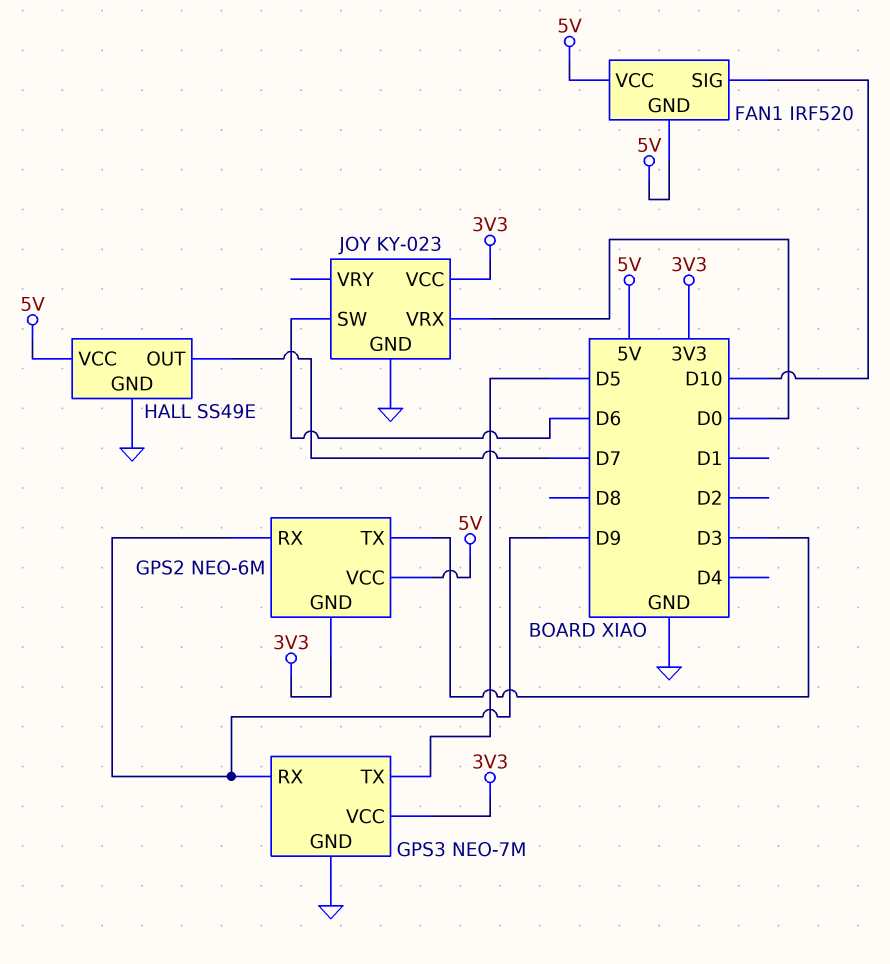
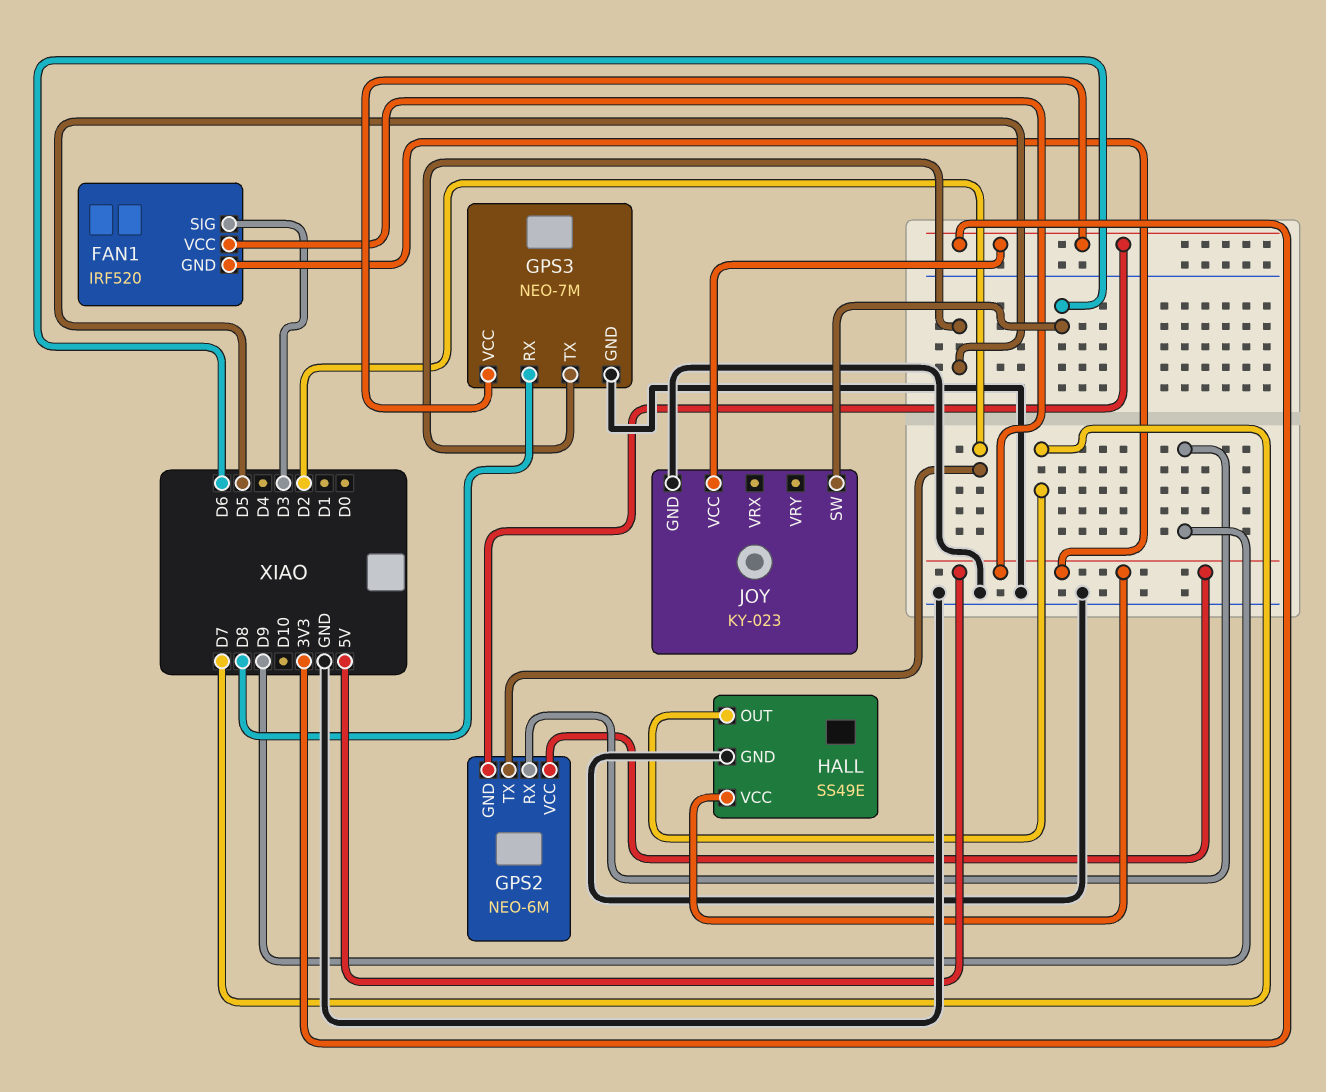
FAN1 pin SIG: D10 -> D3
GPS2 pin TX: D3 -> D2
GPS3 pin RX: D9 -> D8
JOY pin VRX: D0 -> none

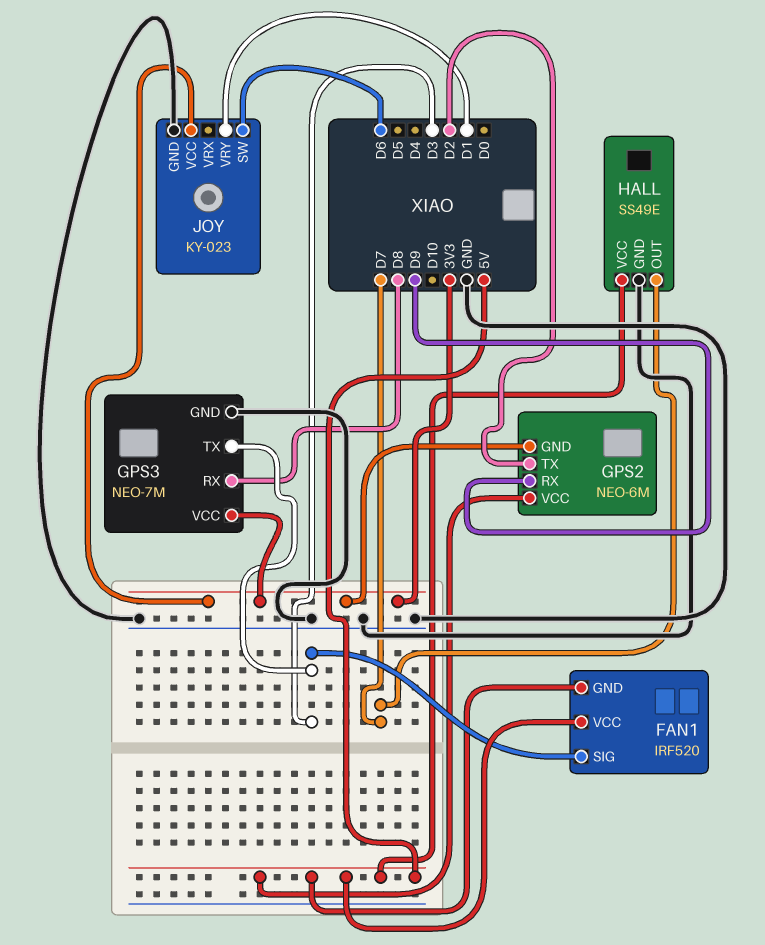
GPS3 pin TX: D5 -> D3
JOY pin VRY: none -> D1

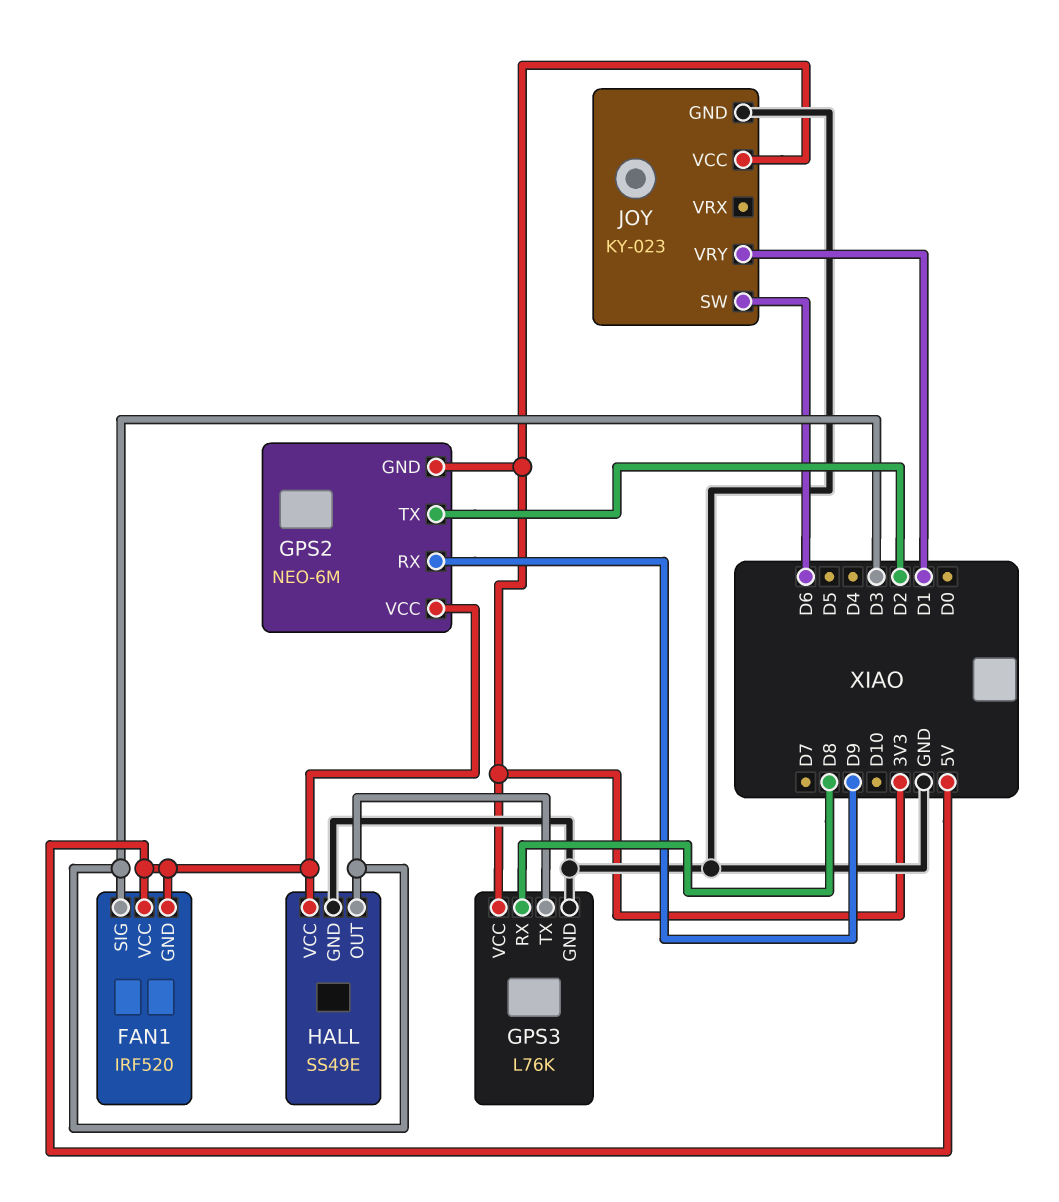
GPS3: NEO-7M -> L76K
HALL pin OUT: D7 -> D3

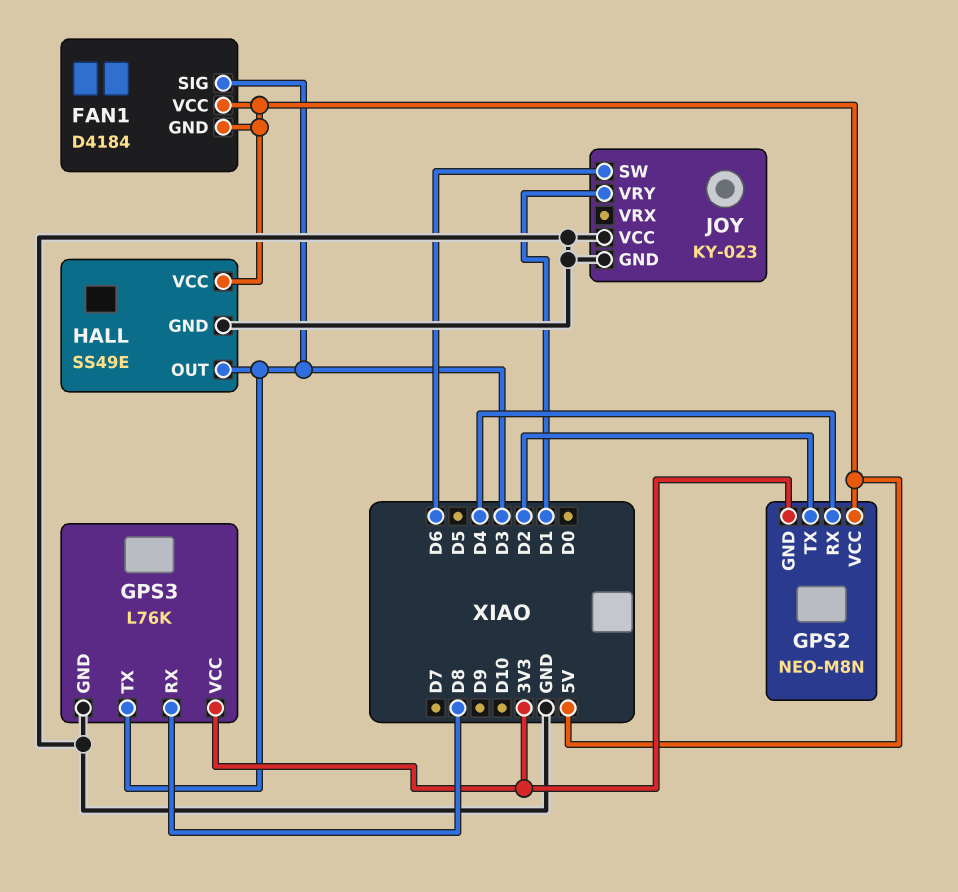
FAN1: IRF520 -> D4184
GPS2: NEO-6M -> NEO-M8N
GPS2 pin RX: D9 -> D4
JOY pin VCC: 3V3 -> GND

